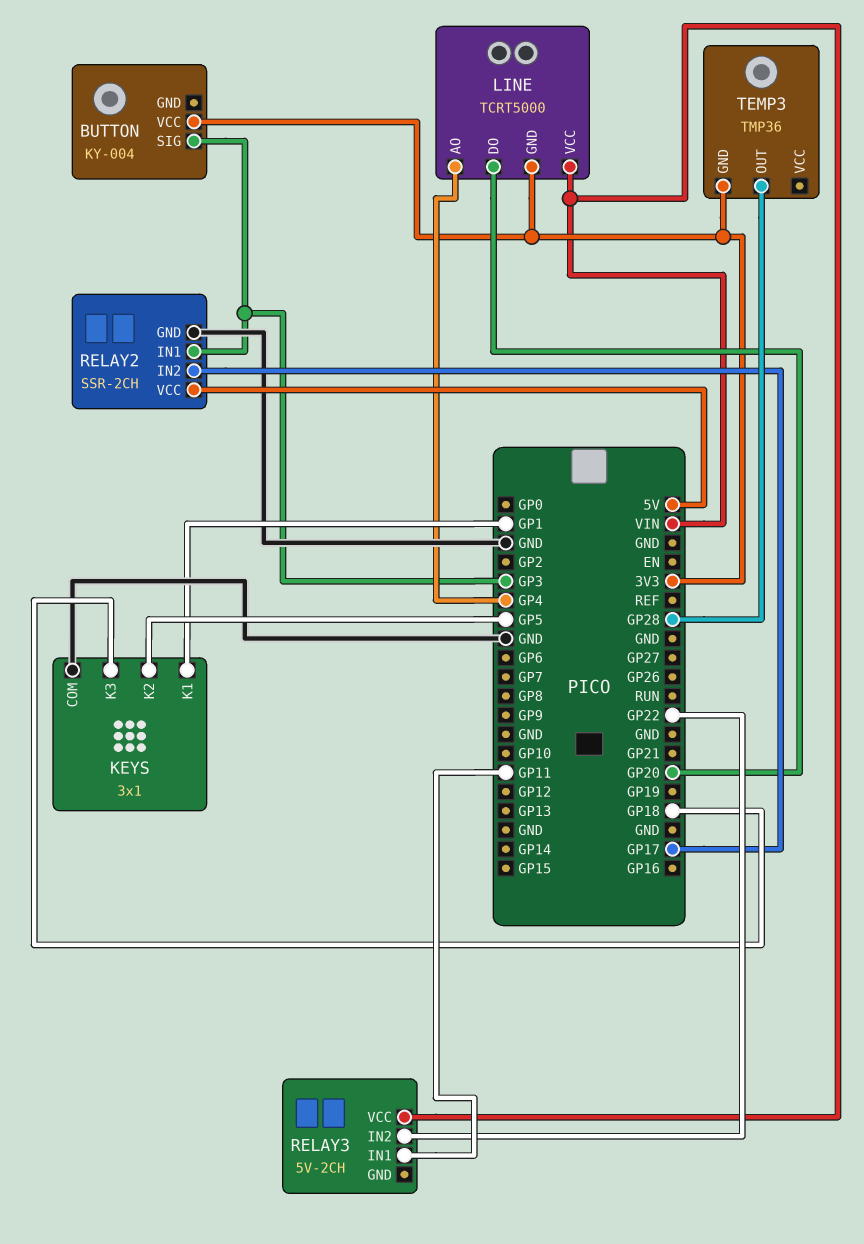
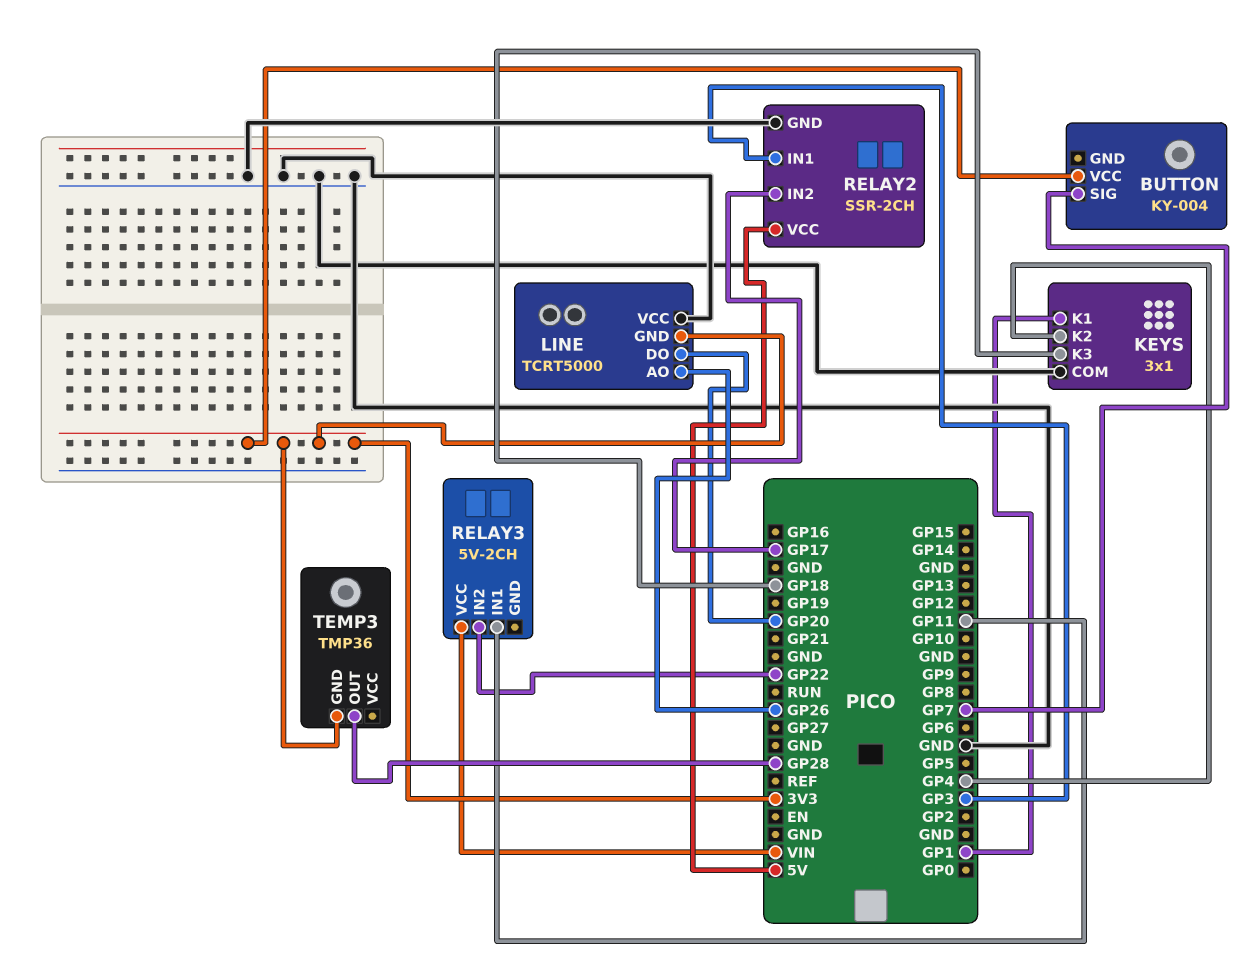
BUTTON pin SIG: GP3 -> GP7
KEYS pin K2: GP5 -> GP4
LINE pin AO: GP4 -> GP26
LINE pin VCC: VIN -> GND

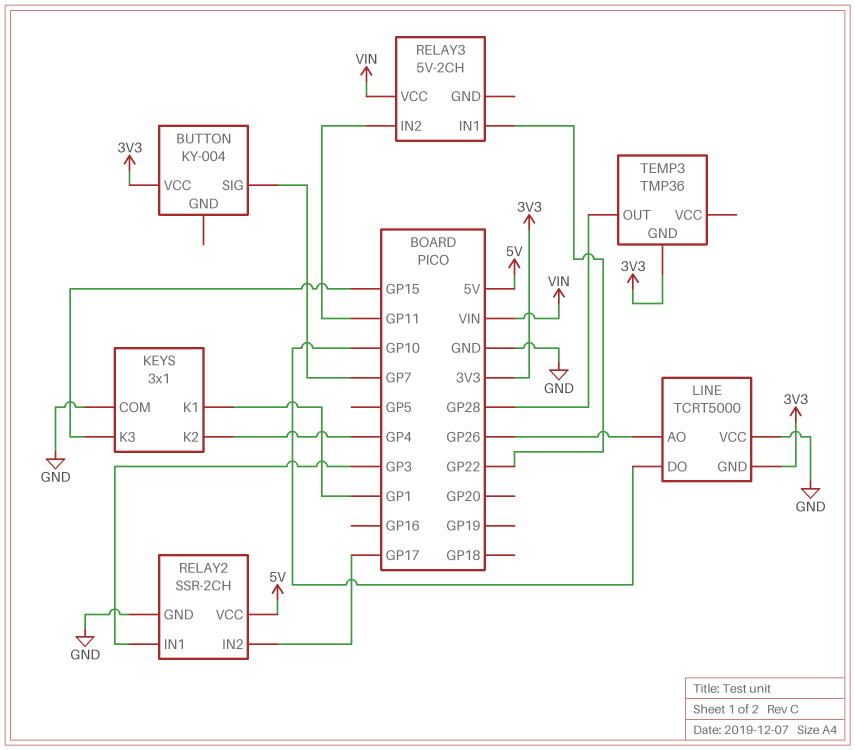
KEYS pin K3: GP18 -> GP15
LINE pin DO: GP20 -> GP10
RELAY3 pin IN1: GP11 -> GP22
RELAY3 pin IN2: GP22 -> GP11

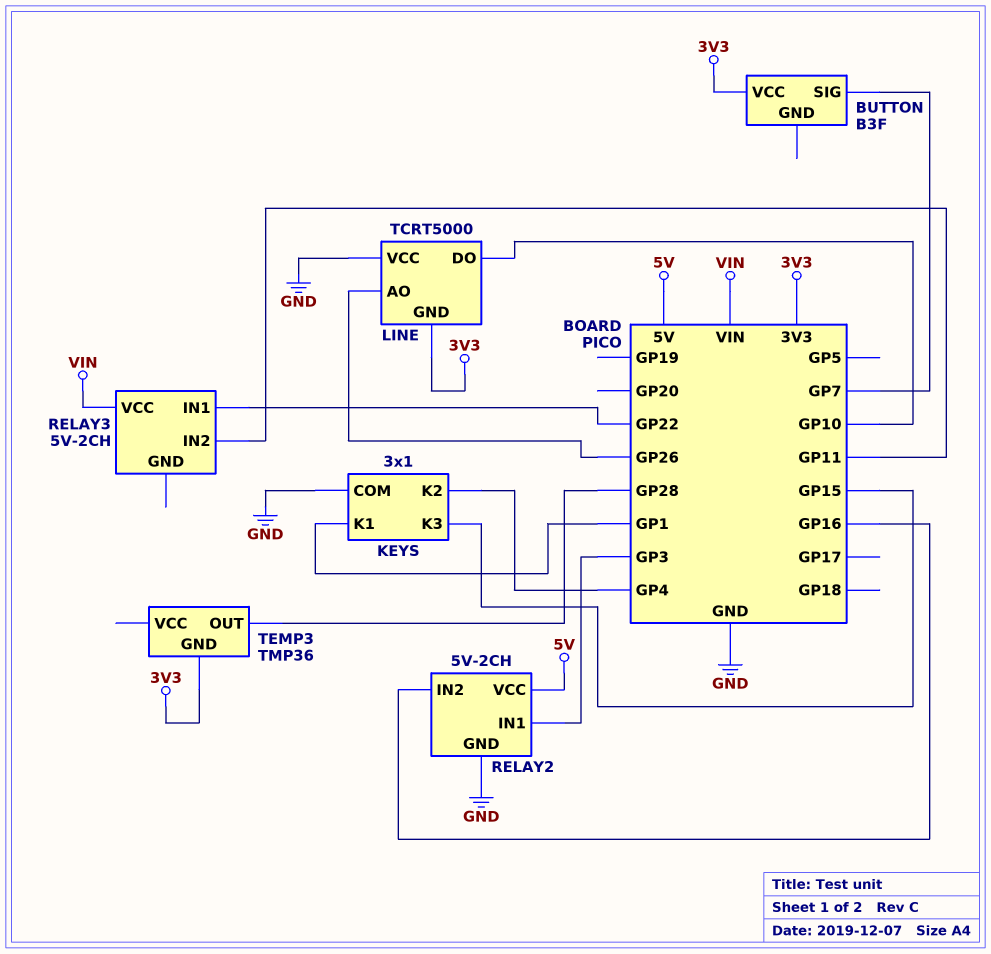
BUTTON: KY-004 -> B3F
RELAY2: SSR-2CH -> 5V-2CH
RELAY2 pin IN2: GP17 -> GP16

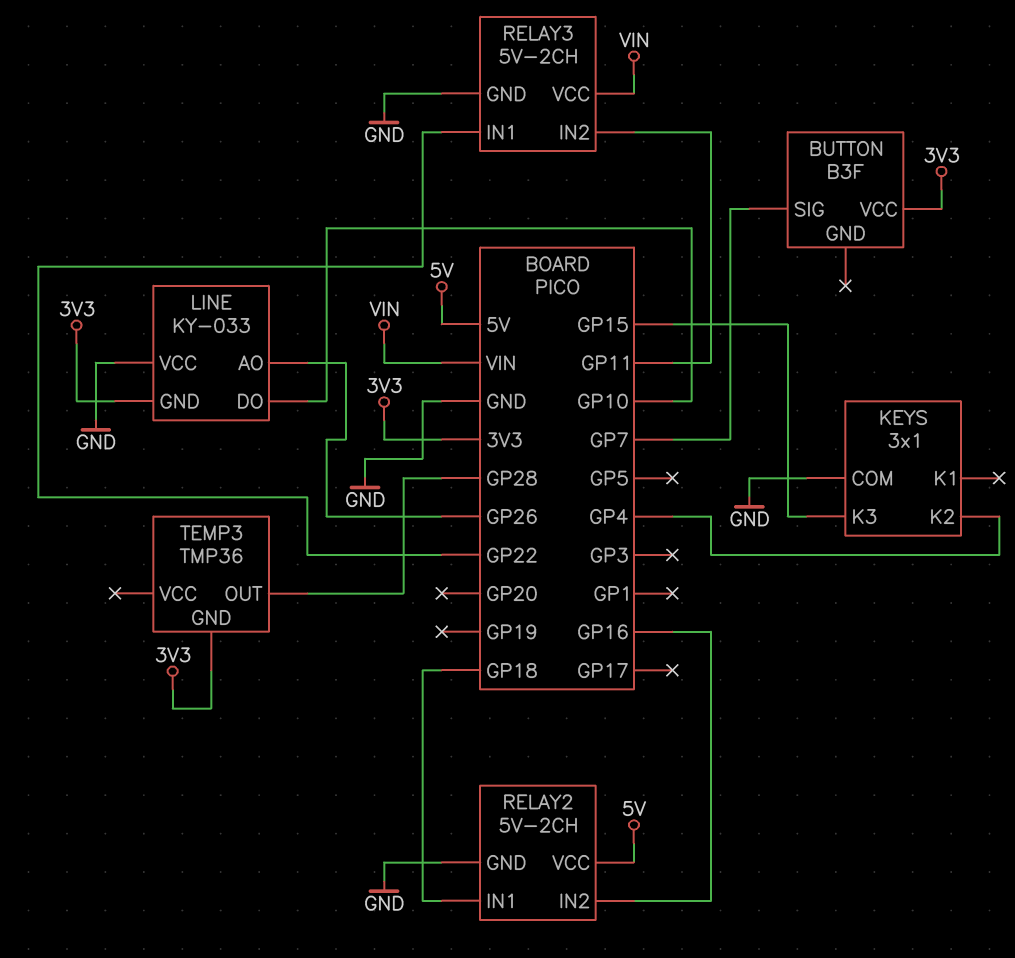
KEYS pin K1: GP1 -> none
LINE: TCRT5000 -> KY-033
RELAY2 pin IN1: GP3 -> GP18
RELAY3 pin GND: none -> GND

